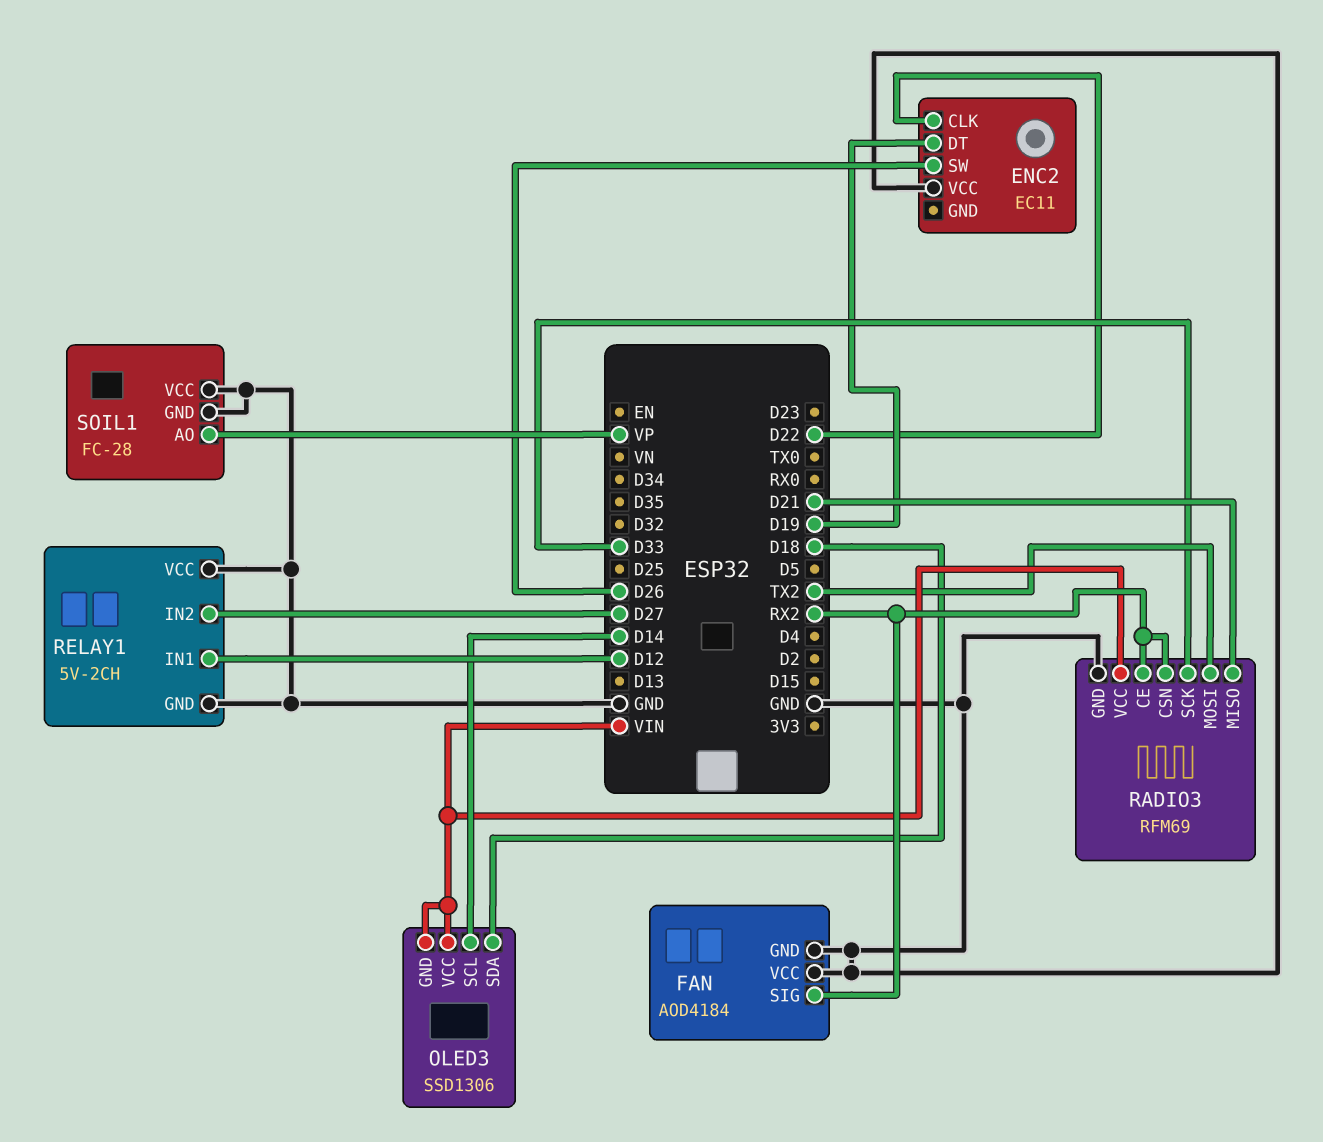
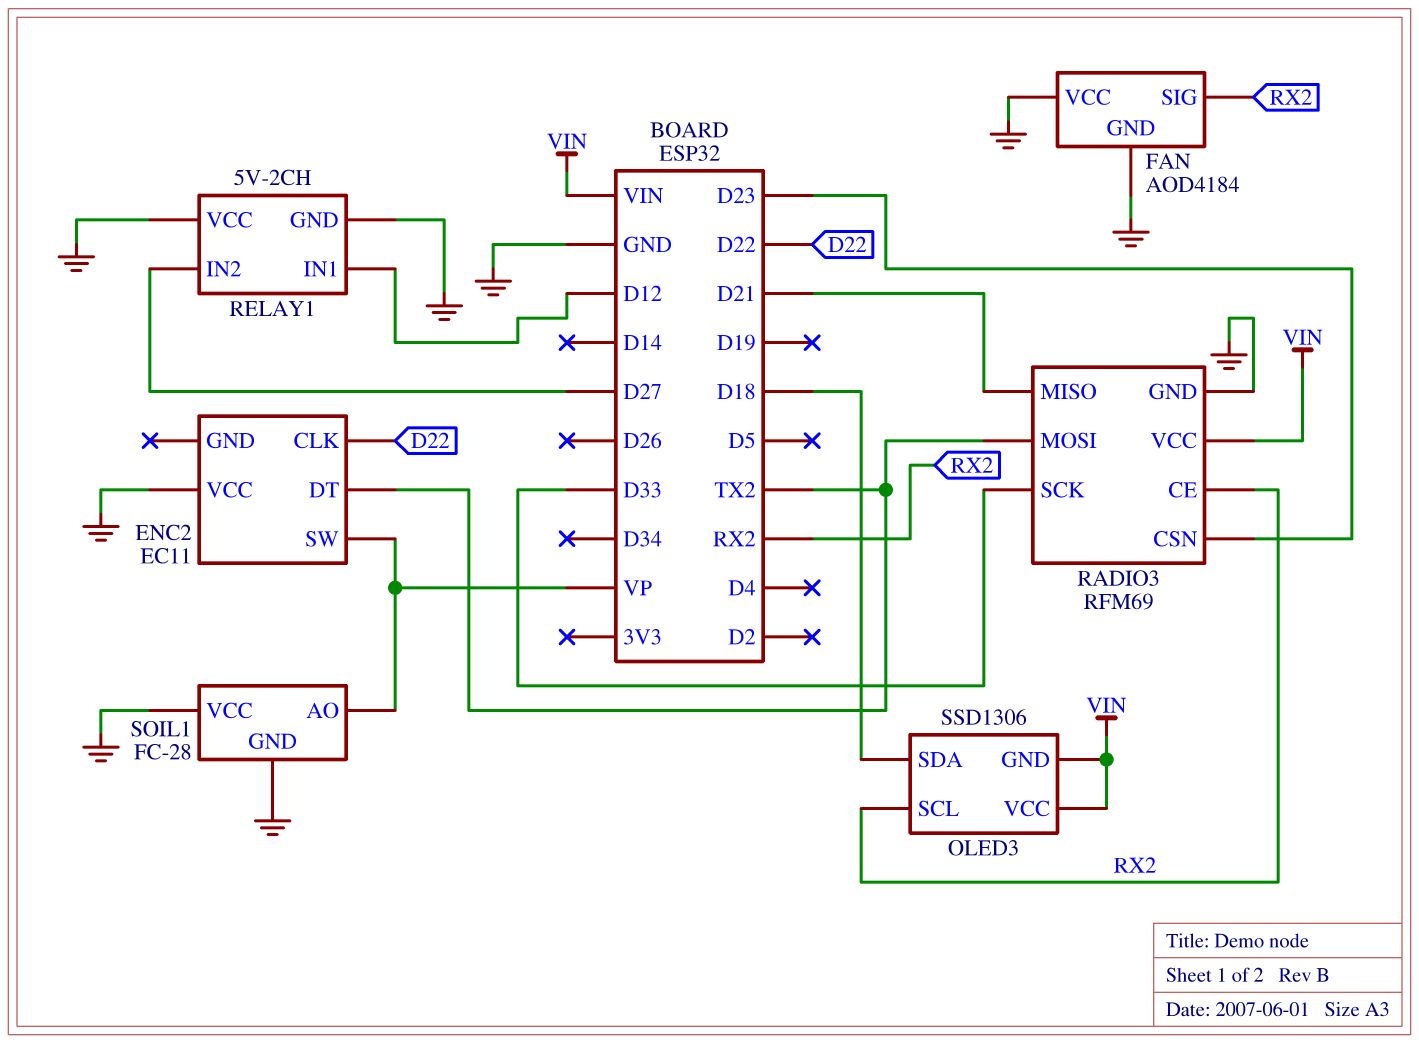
ENC2 pin DT: D19 -> TX2
ENC2 pin SW: D26 -> VP
OLED3 pin SCL: D14 -> RX2
RADIO3 pin CSN: RX2 -> D23

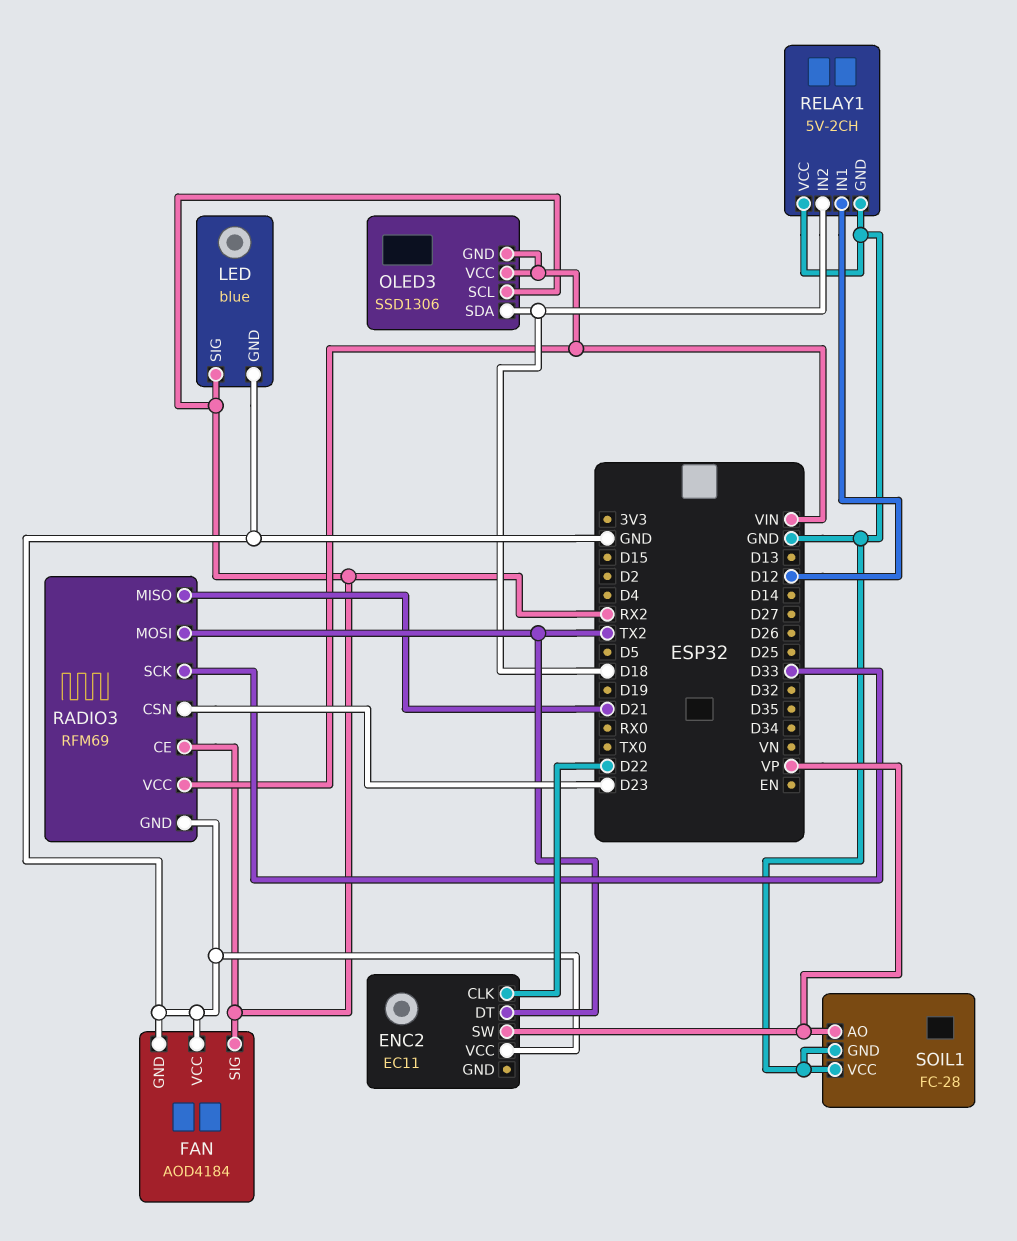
LED: none -> blue
LED pin GND: none -> GND
LED pin SIG: none -> RX2
RELAY1 pin IN2: D27 -> D18

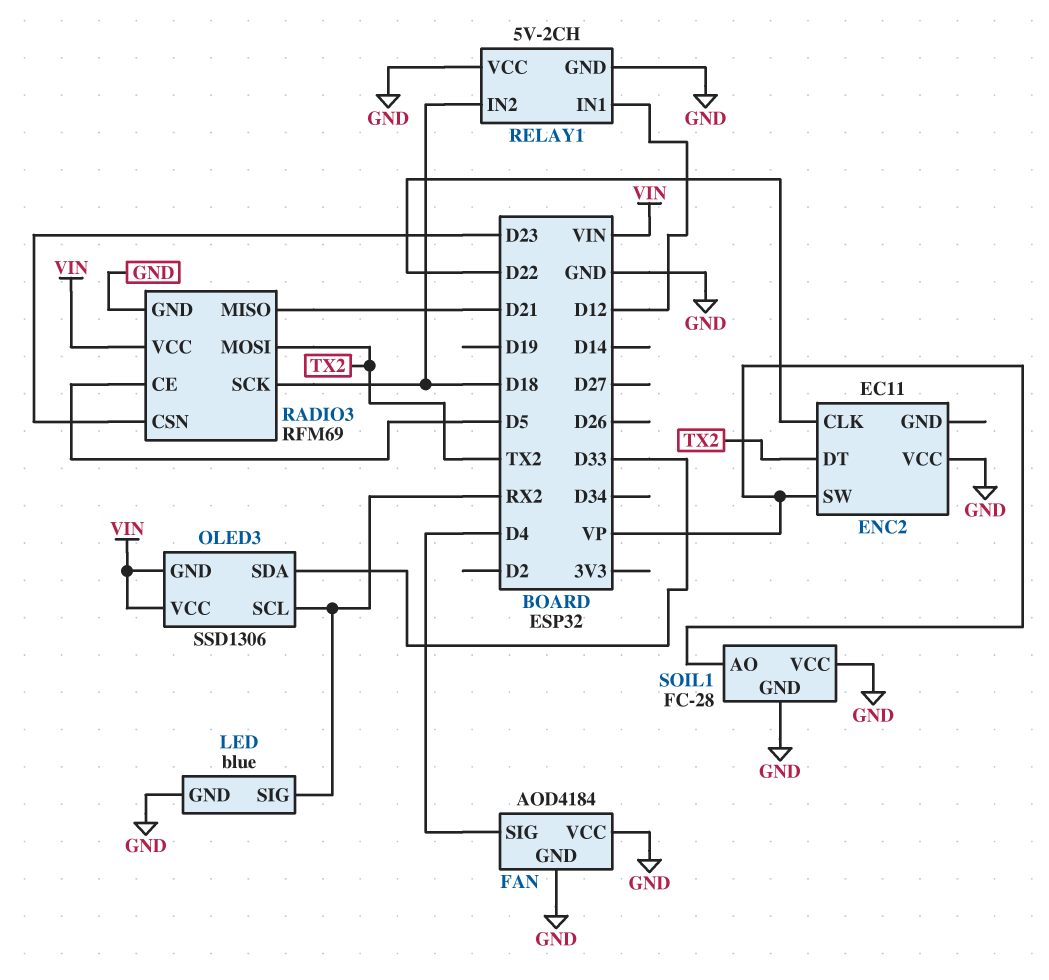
FAN pin SIG: RX2 -> D4
OLED3 pin SDA: D18 -> D33
RADIO3 pin CE: RX2 -> D5
RADIO3 pin SCK: D33 -> D18

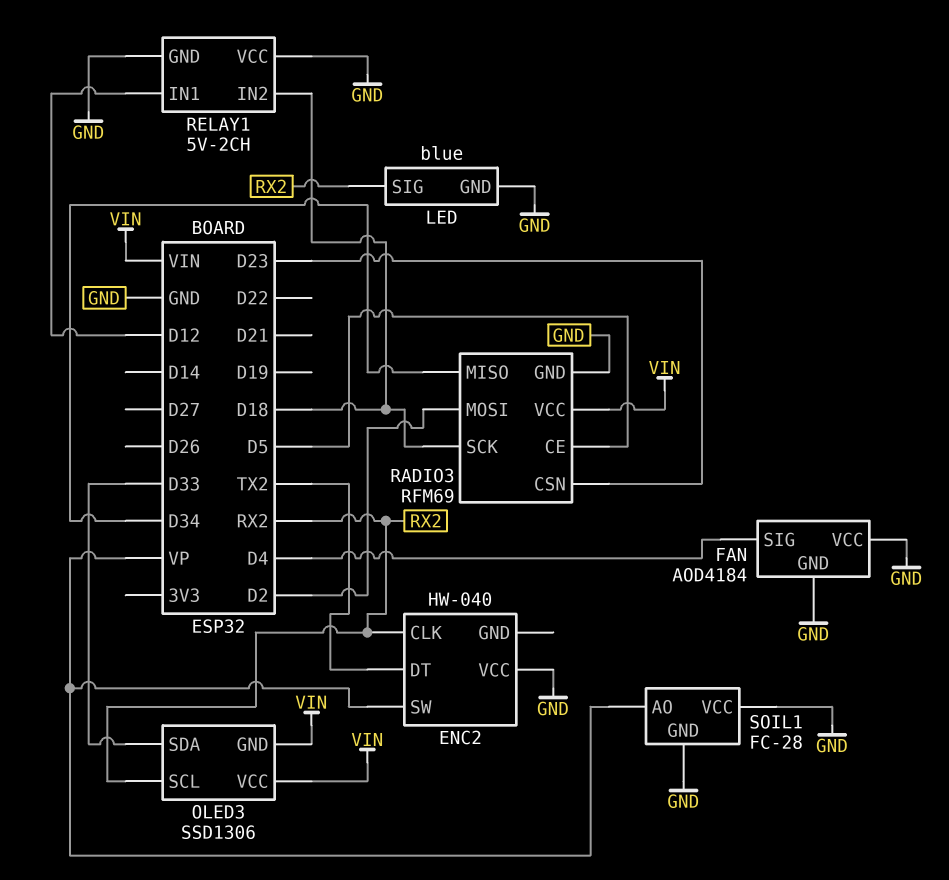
ENC2: EC11 -> HW-040
ENC2 pin CLK: D22 -> RX2
RADIO3 pin MISO: D21 -> D34
RADIO3 pin MOSI: TX2 -> D2

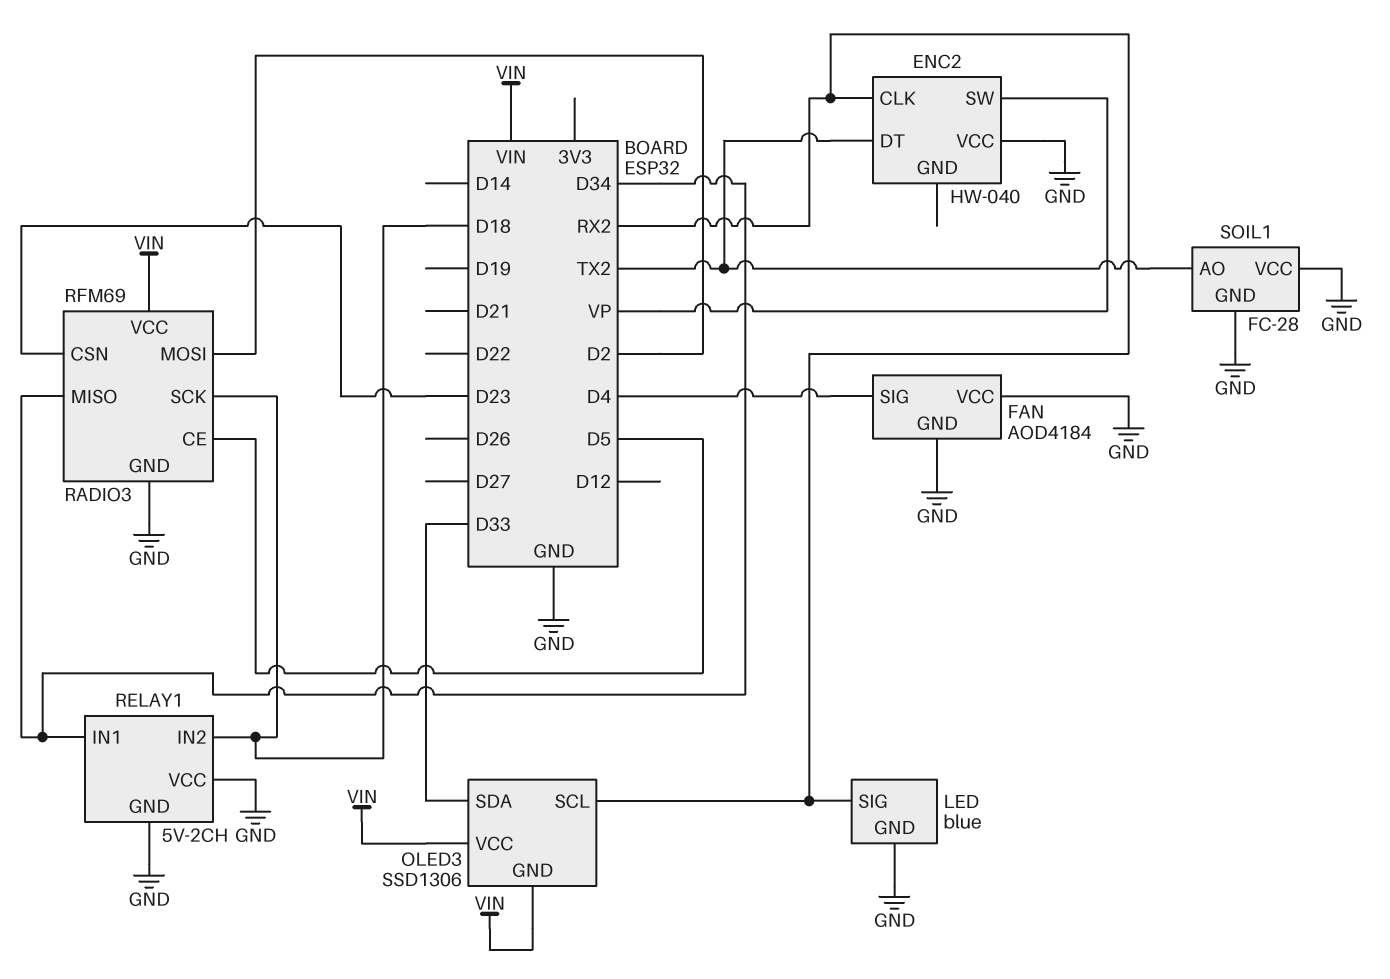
RELAY1 pin IN1: D12 -> D34
SOIL1 pin AO: VP -> TX2

